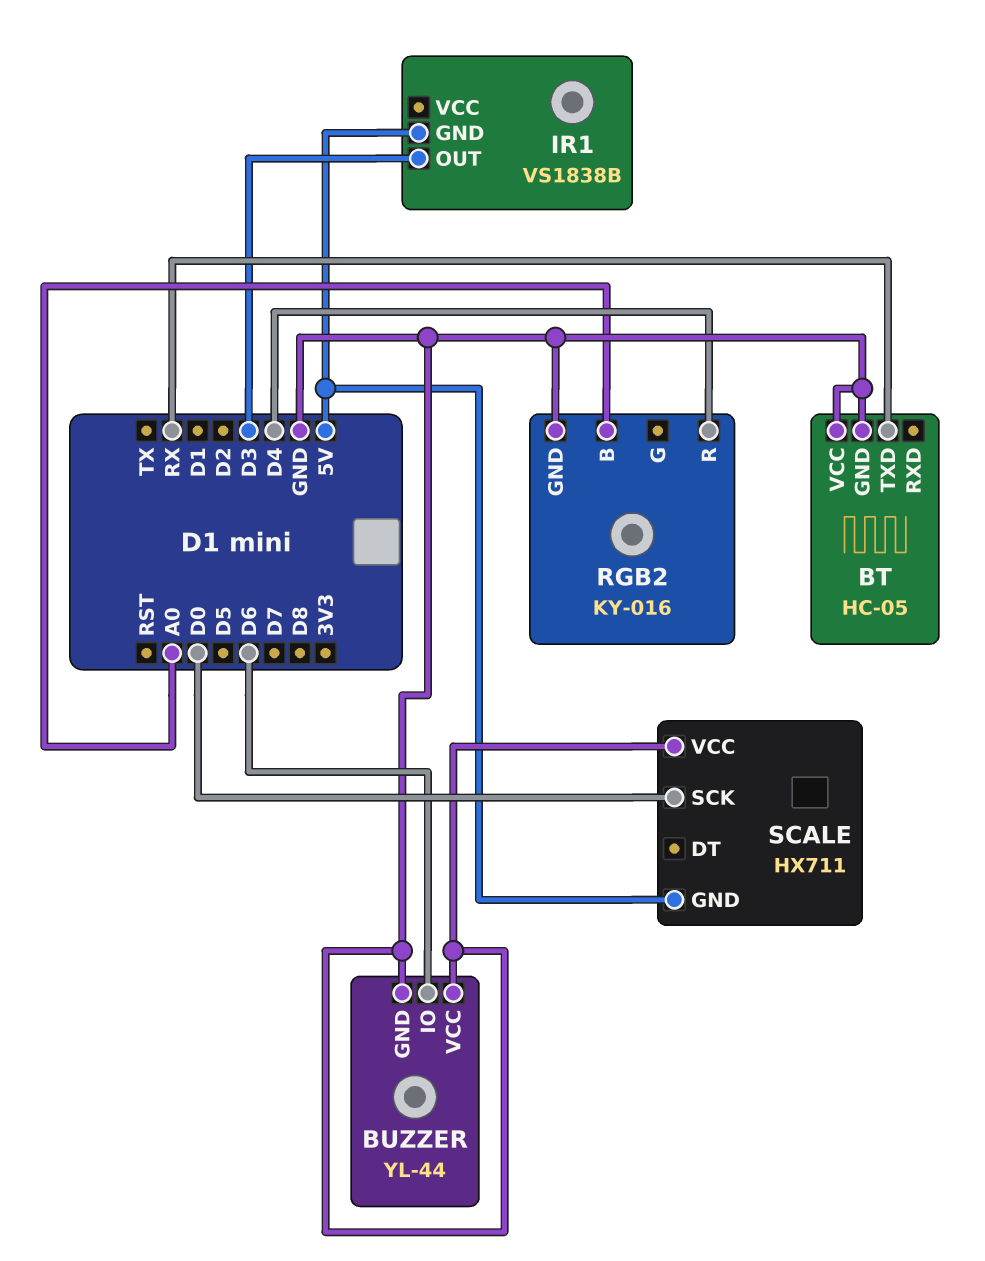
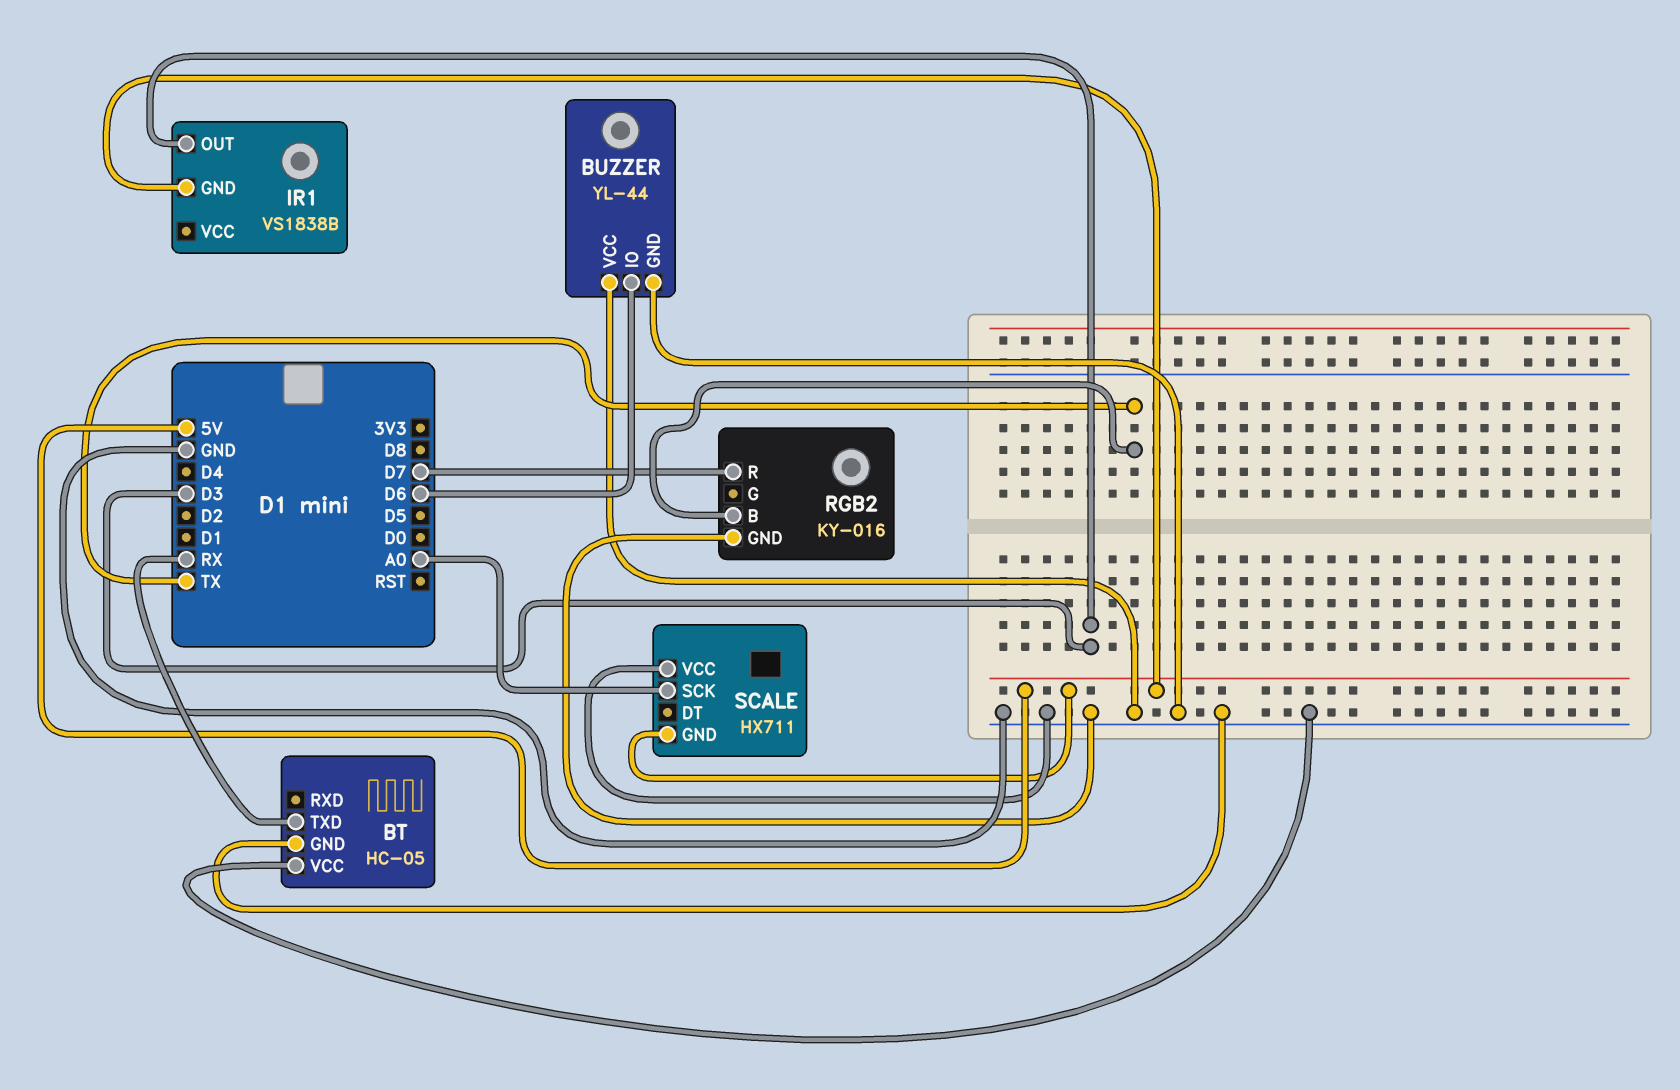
RGB2 pin B: A0 -> TX
RGB2 pin R: D4 -> D7
SCALE pin SCK: D0 -> A0

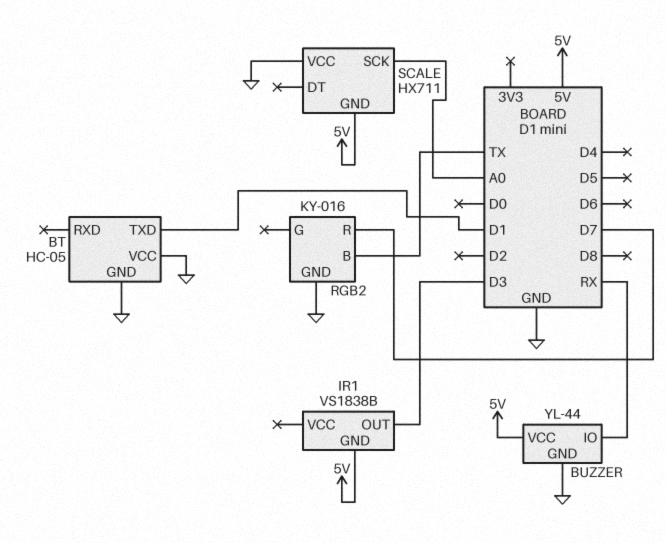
BT pin TXD: RX -> D1
BUZZER pin IO: D6 -> RX
BUZZER pin VCC: GND -> 5V

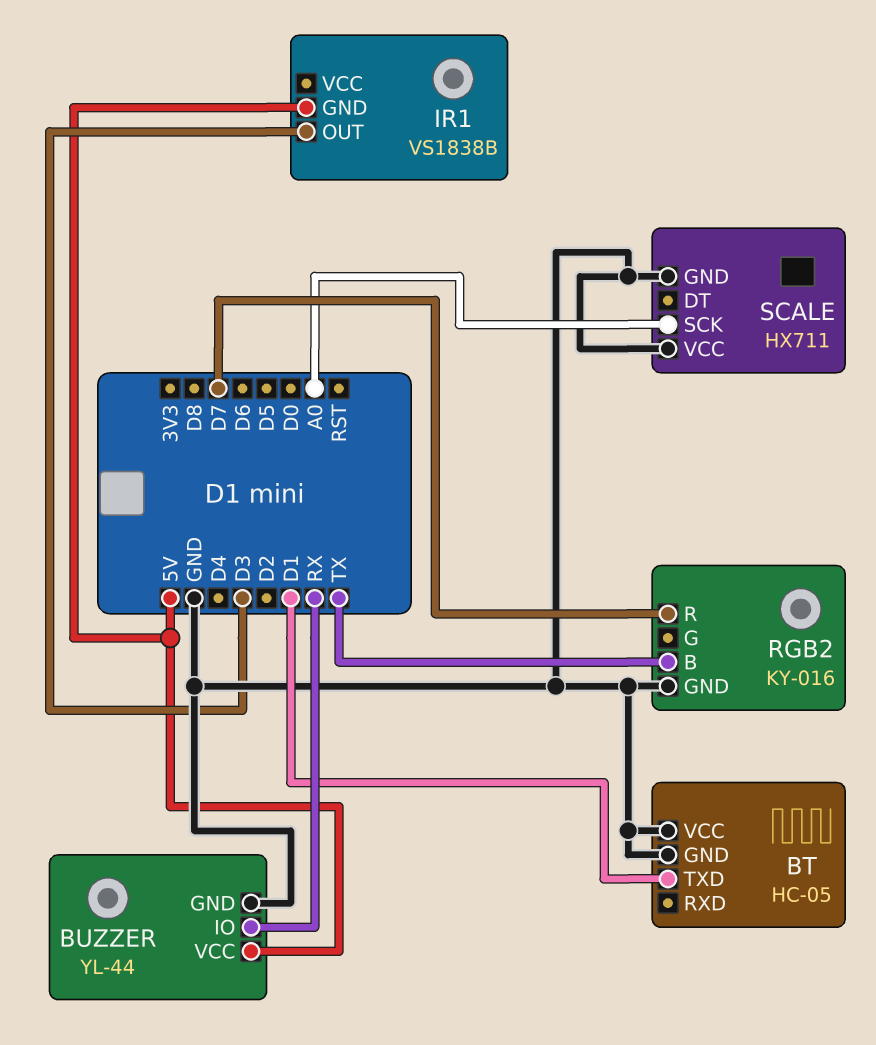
SCALE pin GND: 5V -> GND

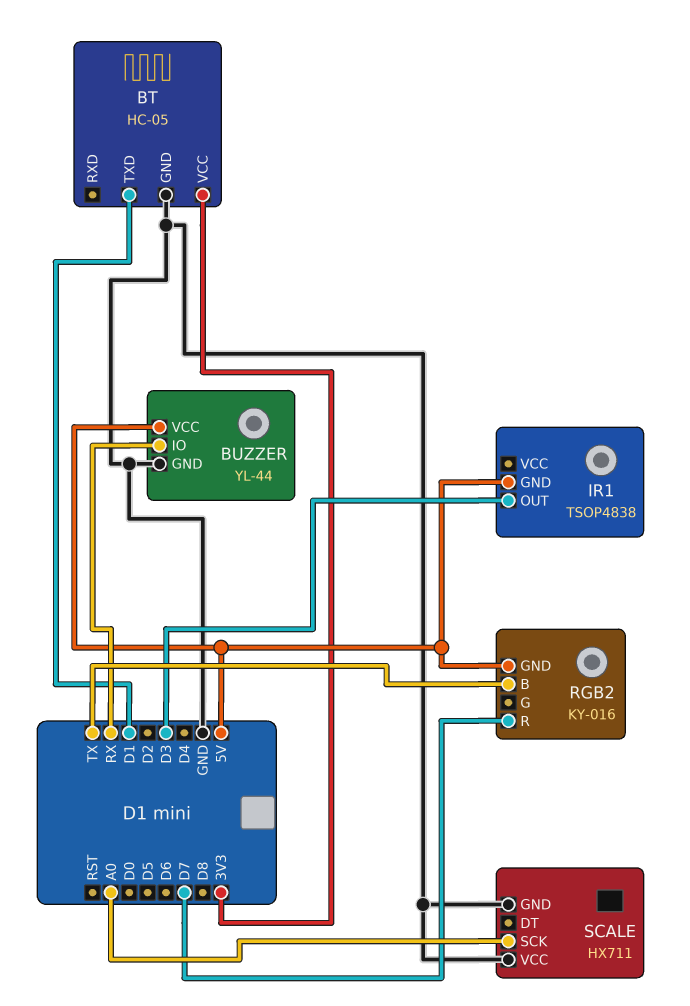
BT pin VCC: GND -> 3V3
IR1: VS1838B -> TSOP4838
RGB2 pin GND: GND -> 5V

